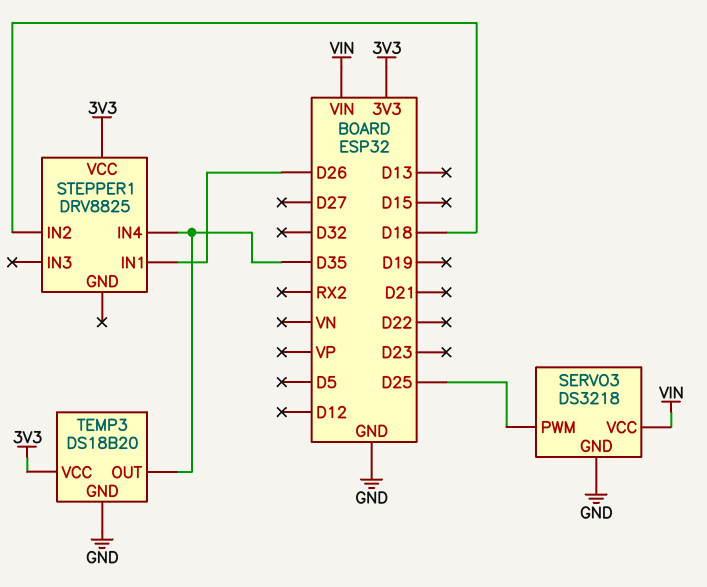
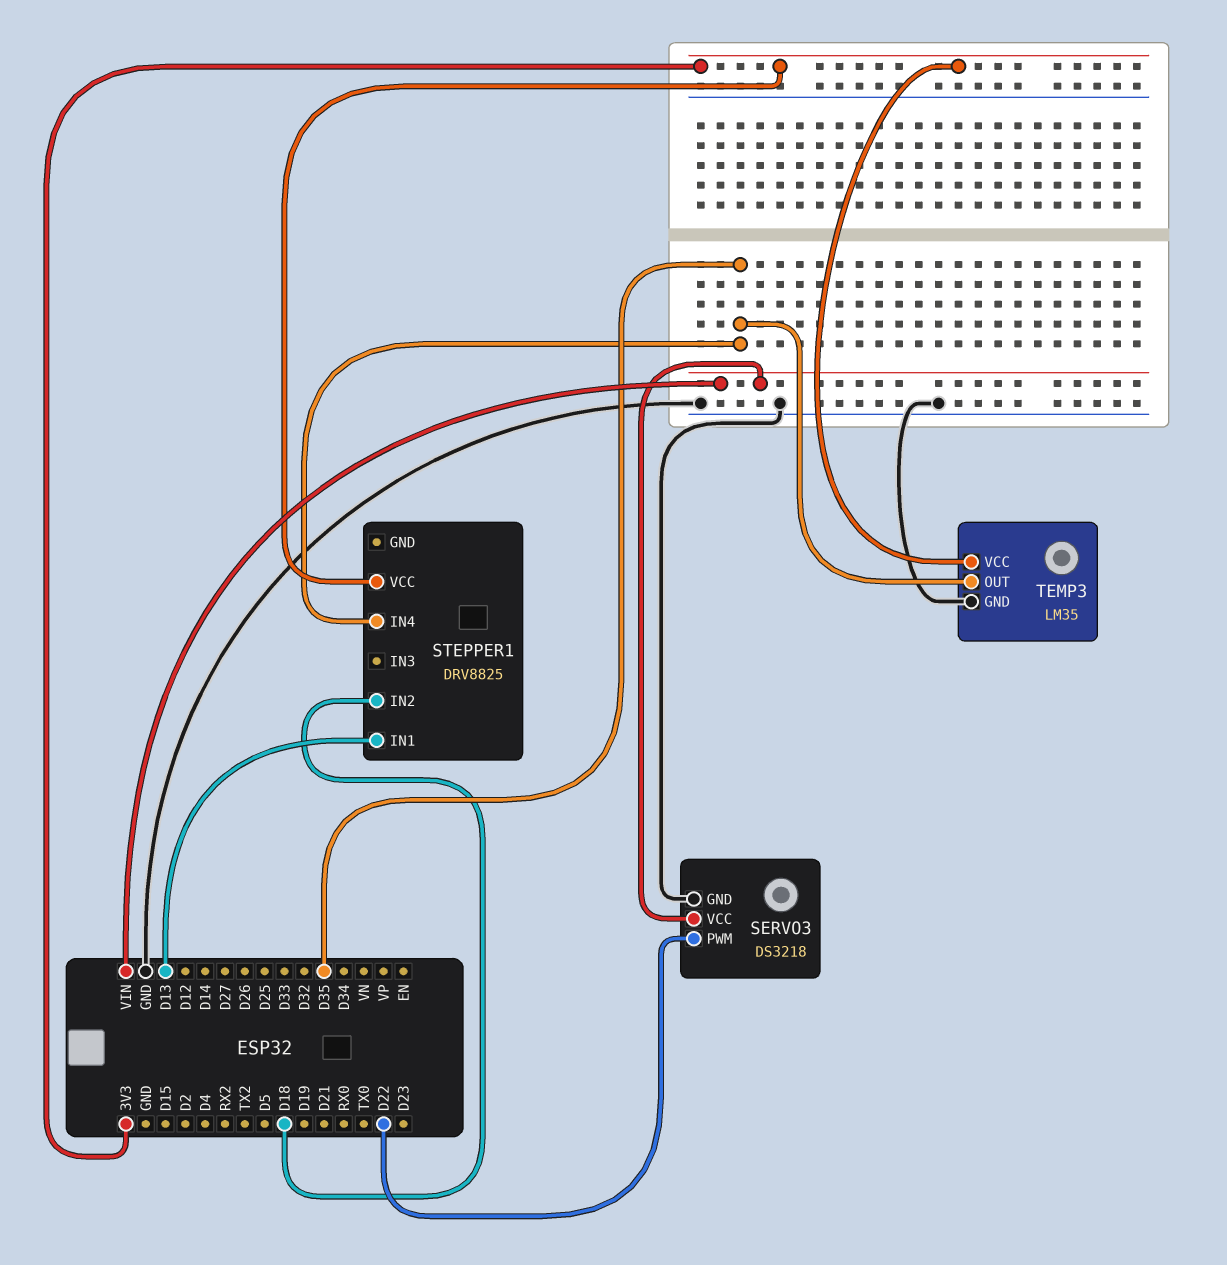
SERVO3 pin PWM: D25 -> D22
STEPPER1 pin IN1: D26 -> D13
TEMP3: DS18B20 -> LM35

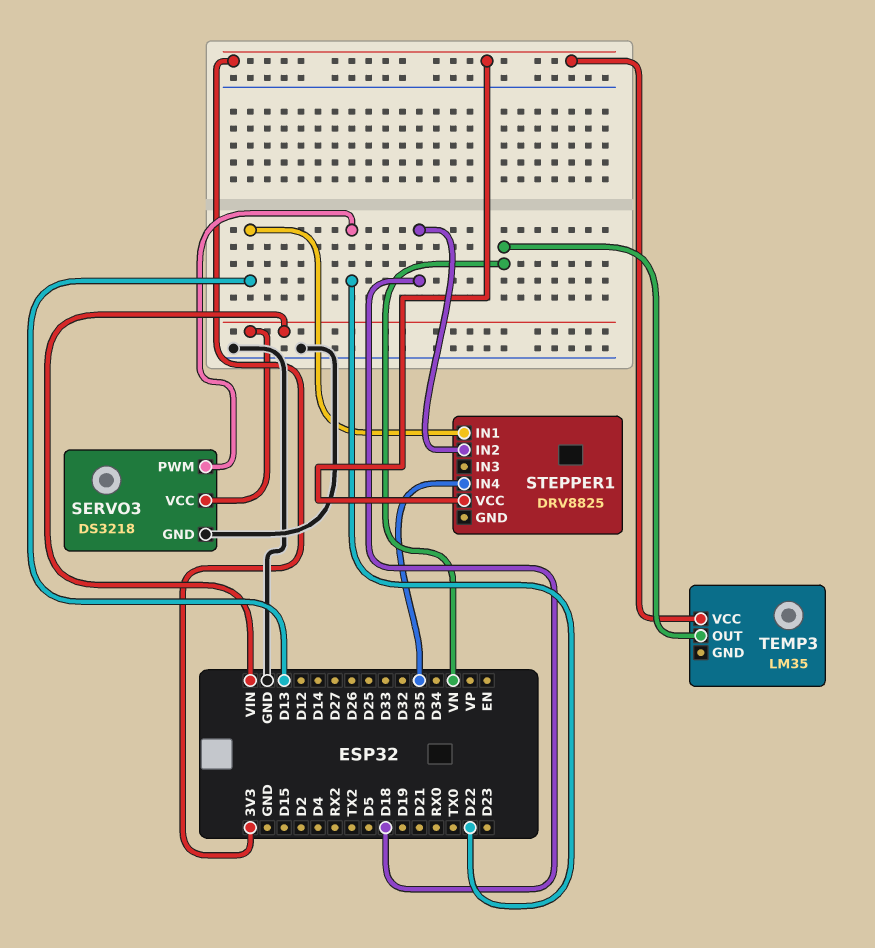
TEMP3 pin GND: GND -> none
TEMP3 pin OUT: D35 -> VN

